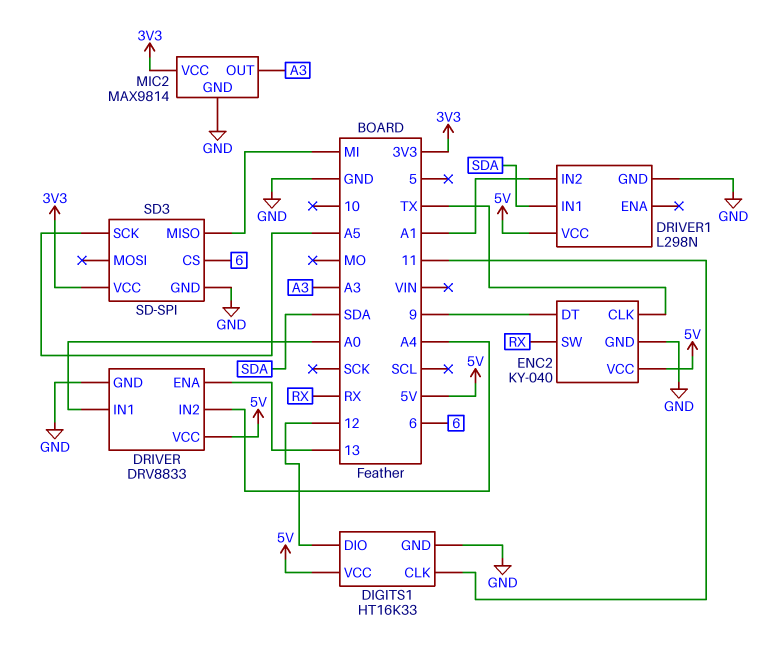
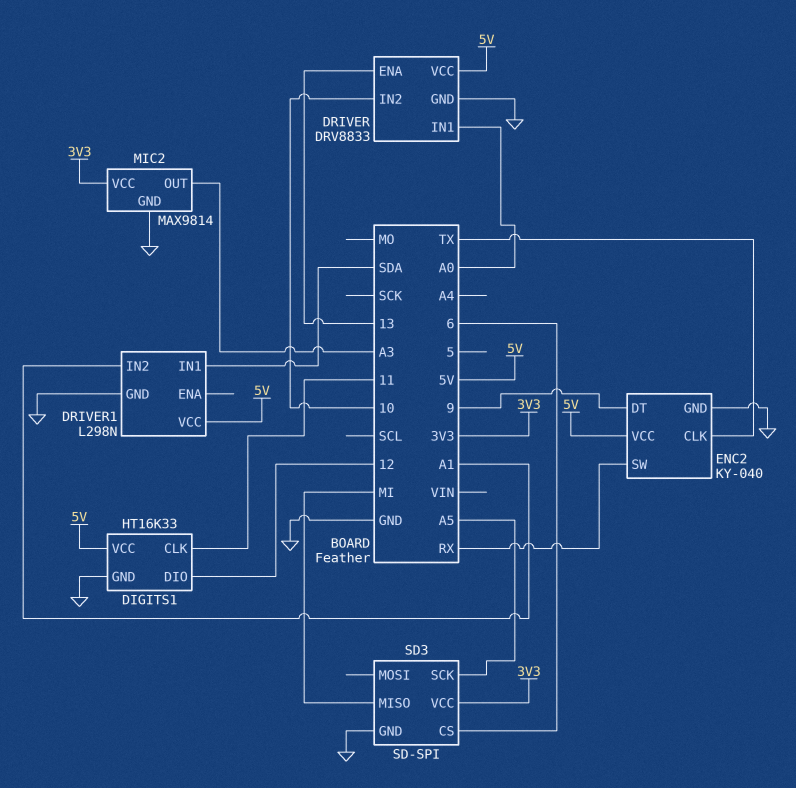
DRIVER pin IN2: A4 -> 10

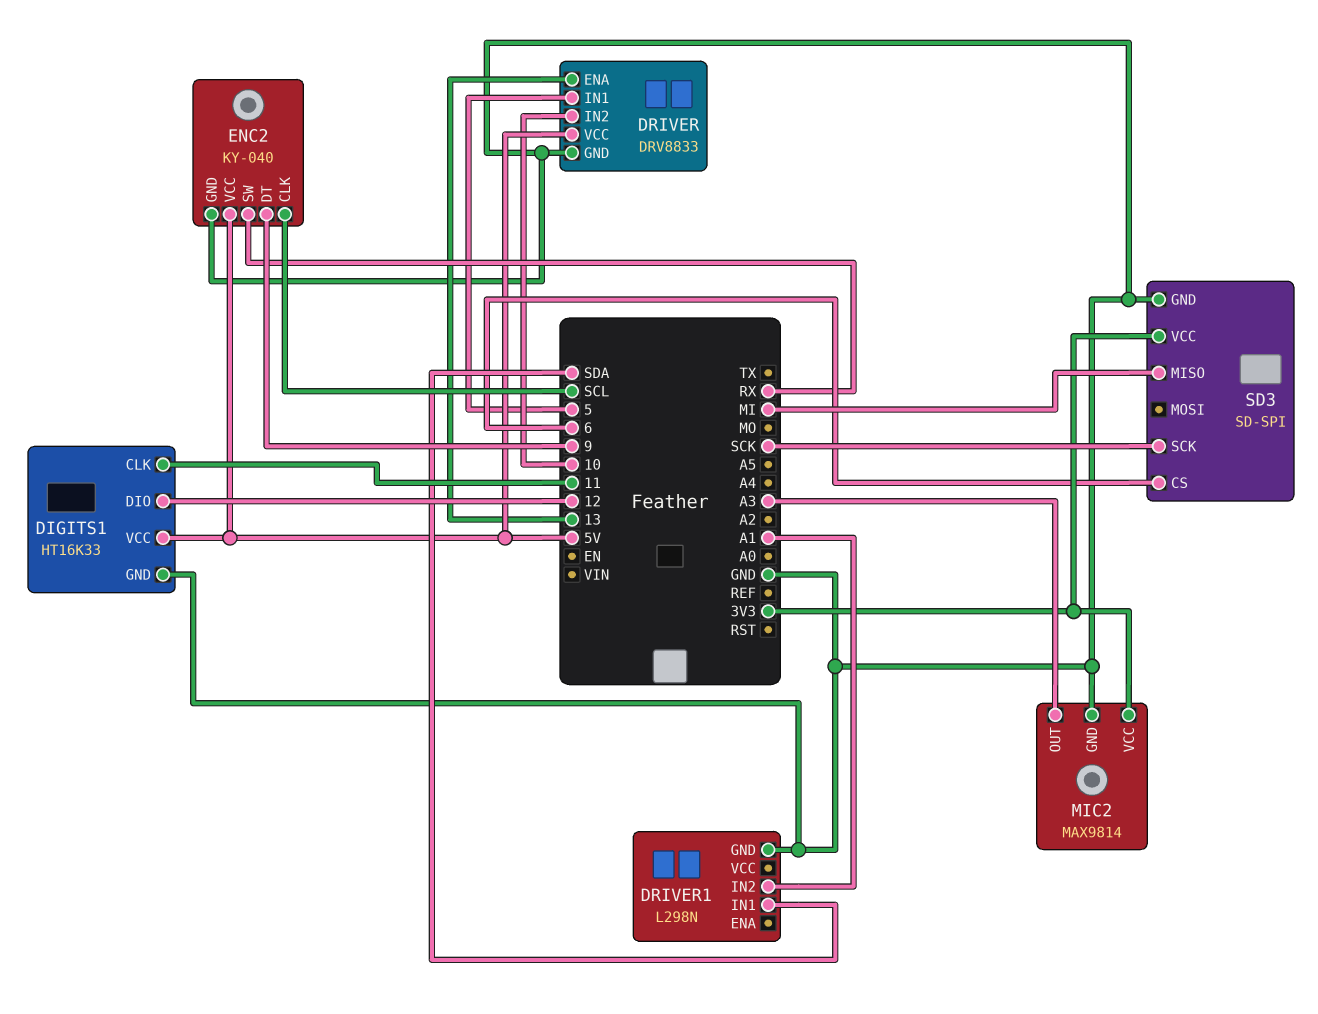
DRIVER pin IN1: A0 -> 5
DRIVER1 pin VCC: 5V -> none
ENC2 pin CLK: TX -> SCL
SD3 pin SCK: A5 -> SCK

